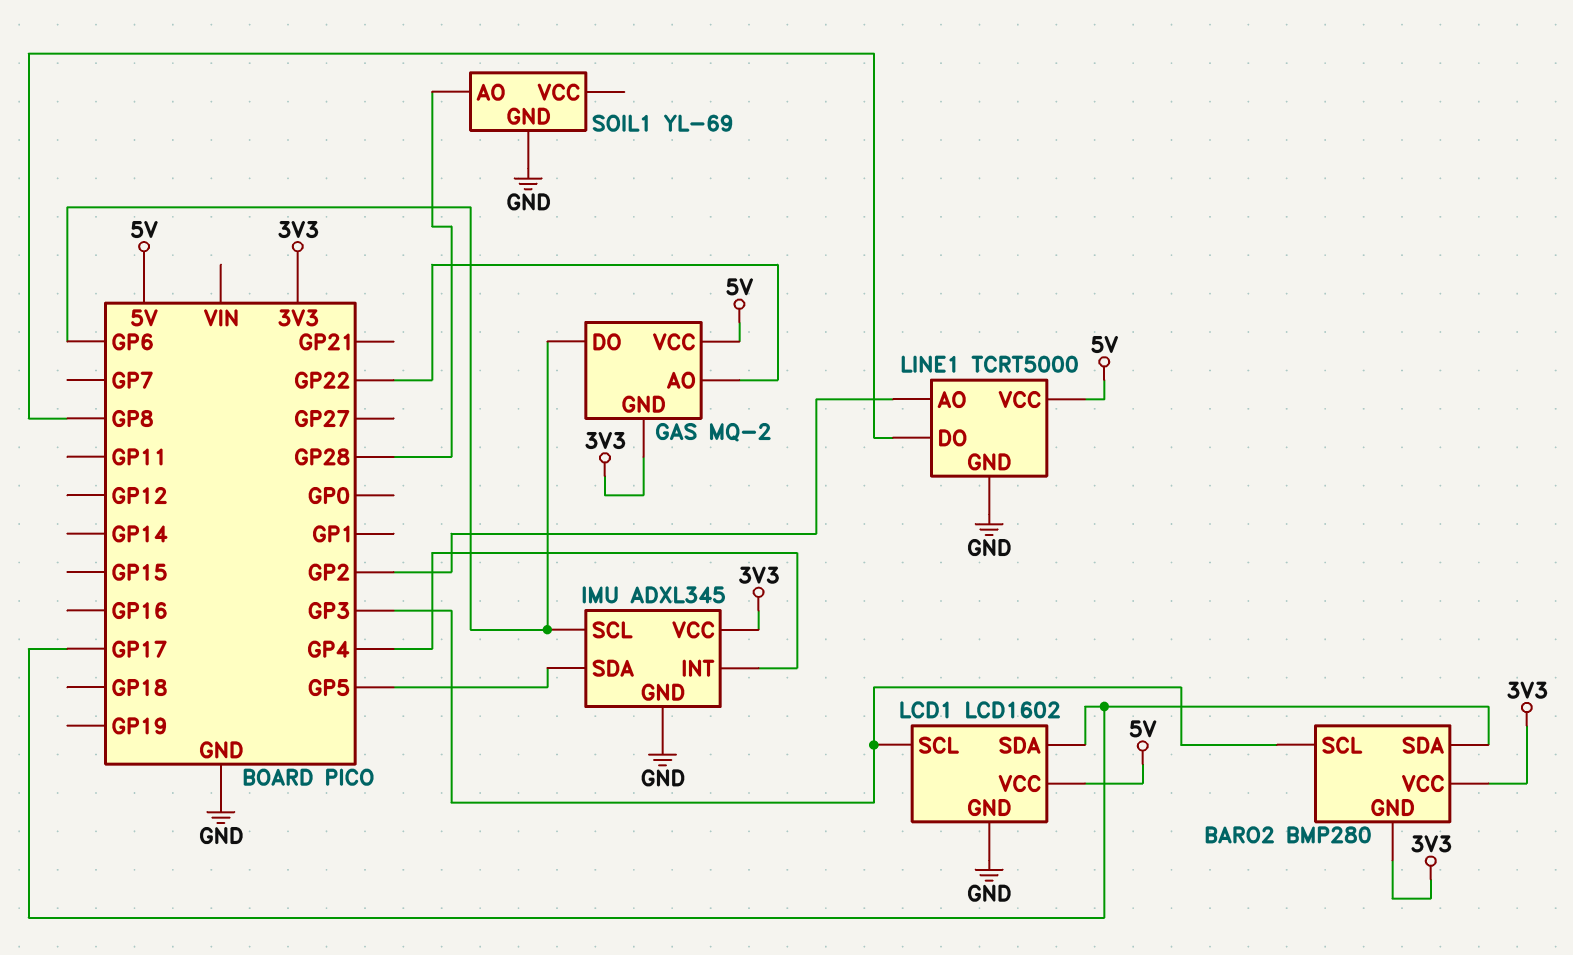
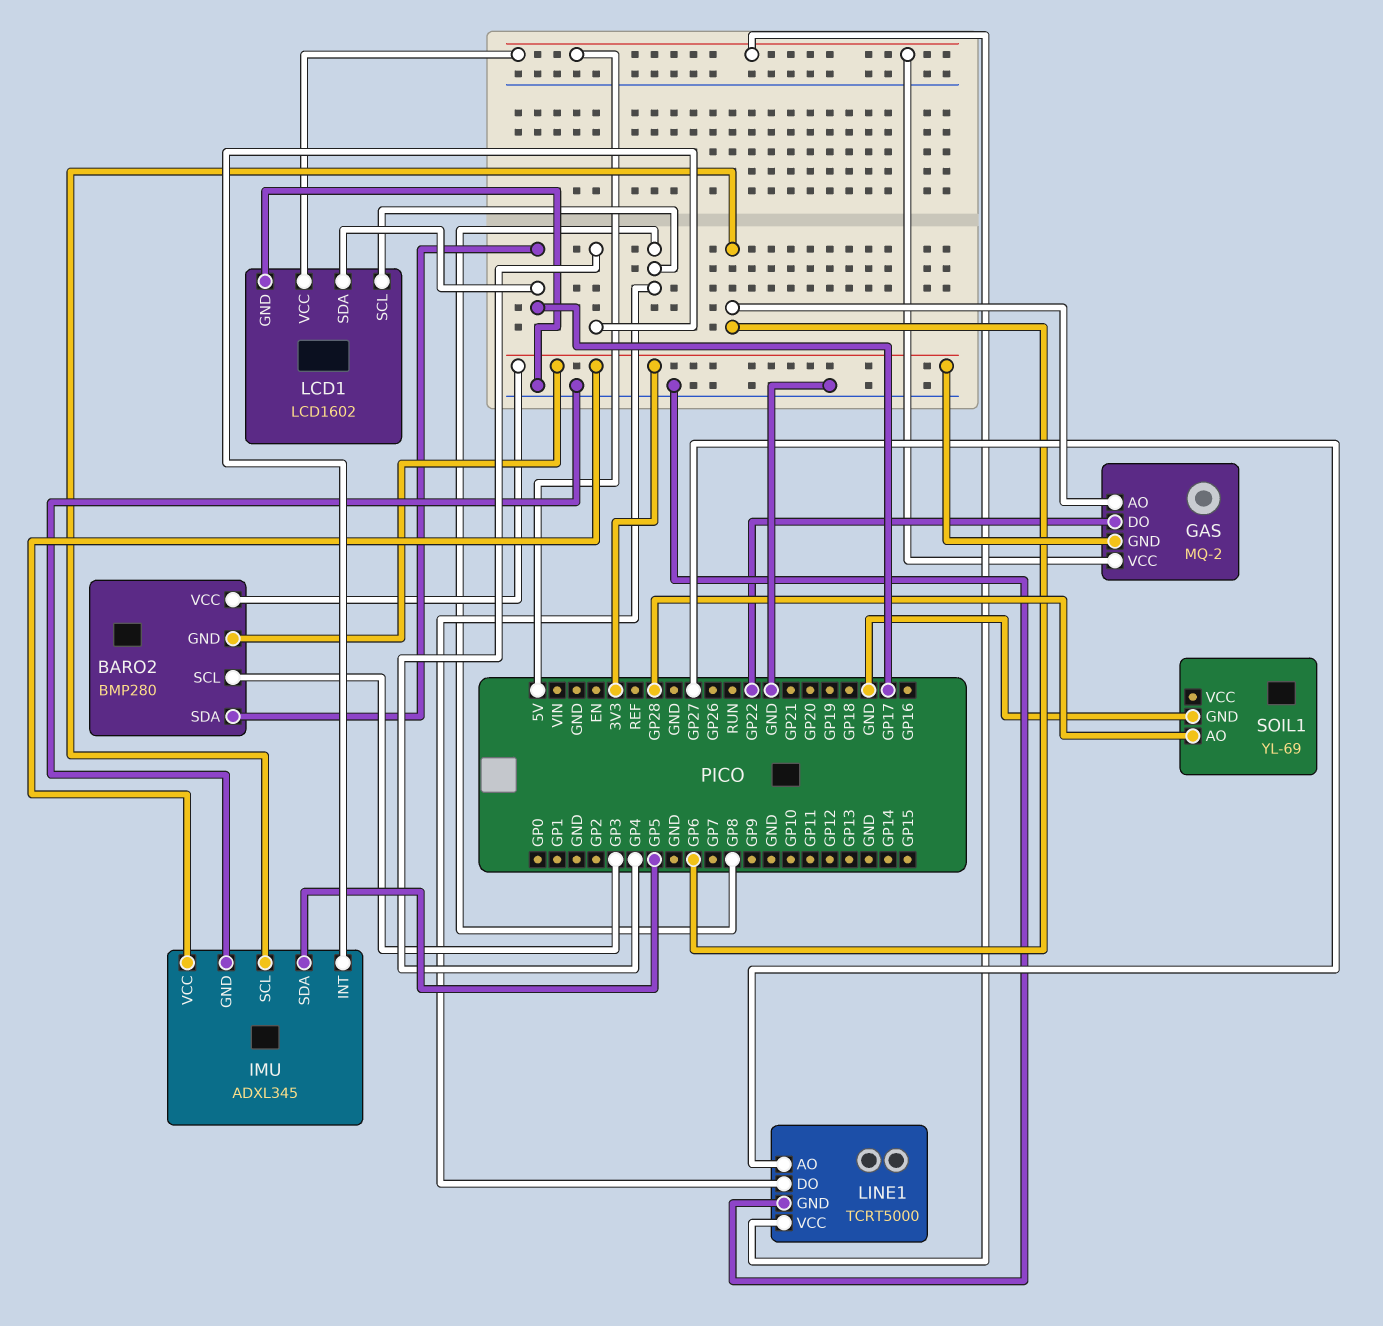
GAS pin AO: GP22 -> GP6
GAS pin DO: GP6 -> GP22
LCD1 pin SCL: GP3 -> GP8
LINE1 pin AO: GP2 -> GP27

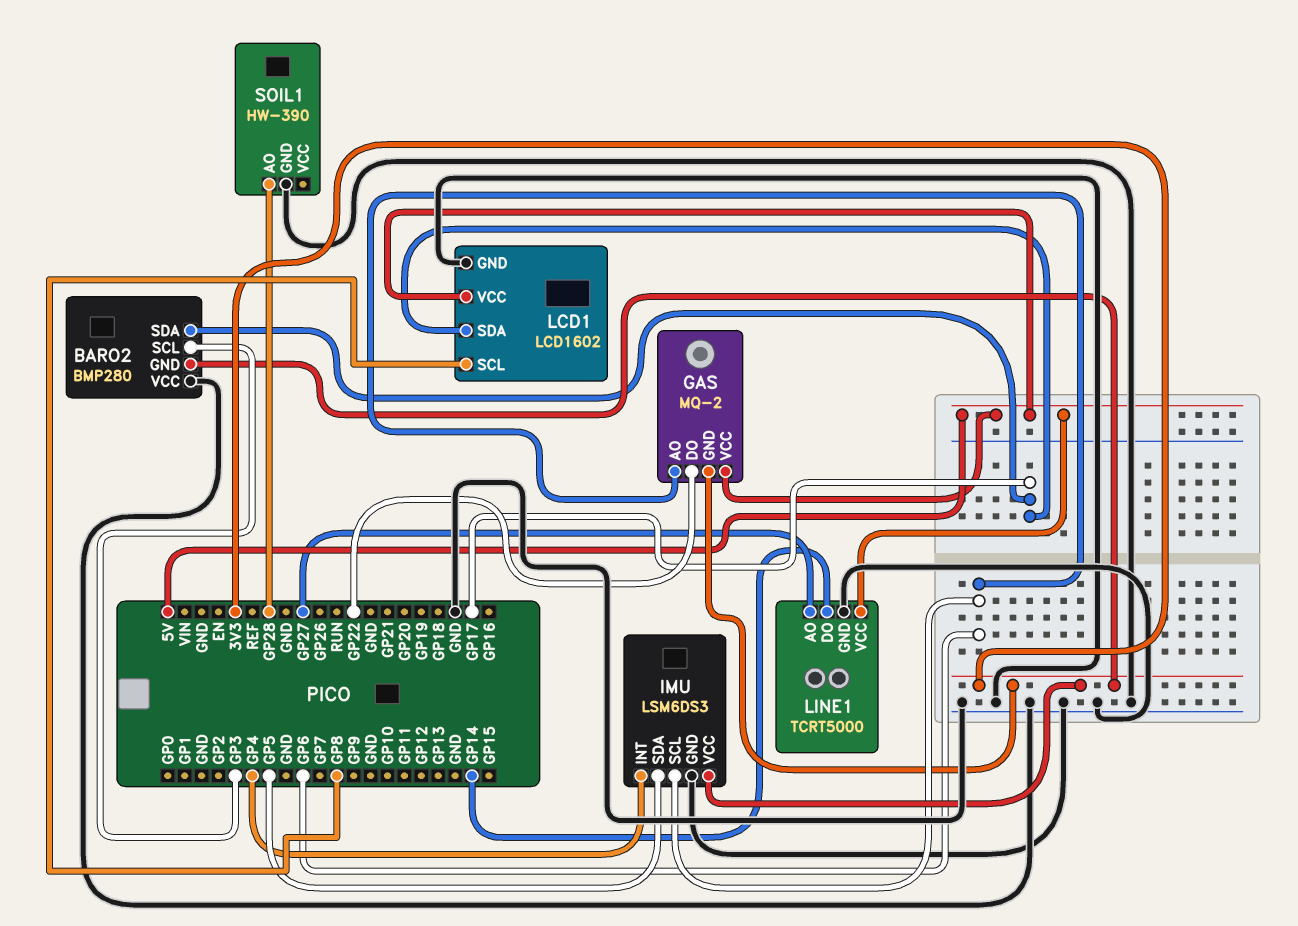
BARO2 pin VCC: 3V3 -> GND
IMU: ADXL345 -> LSM6DS3
LINE1 pin DO: GP8 -> GP14
SOIL1: YL-69 -> HW-390

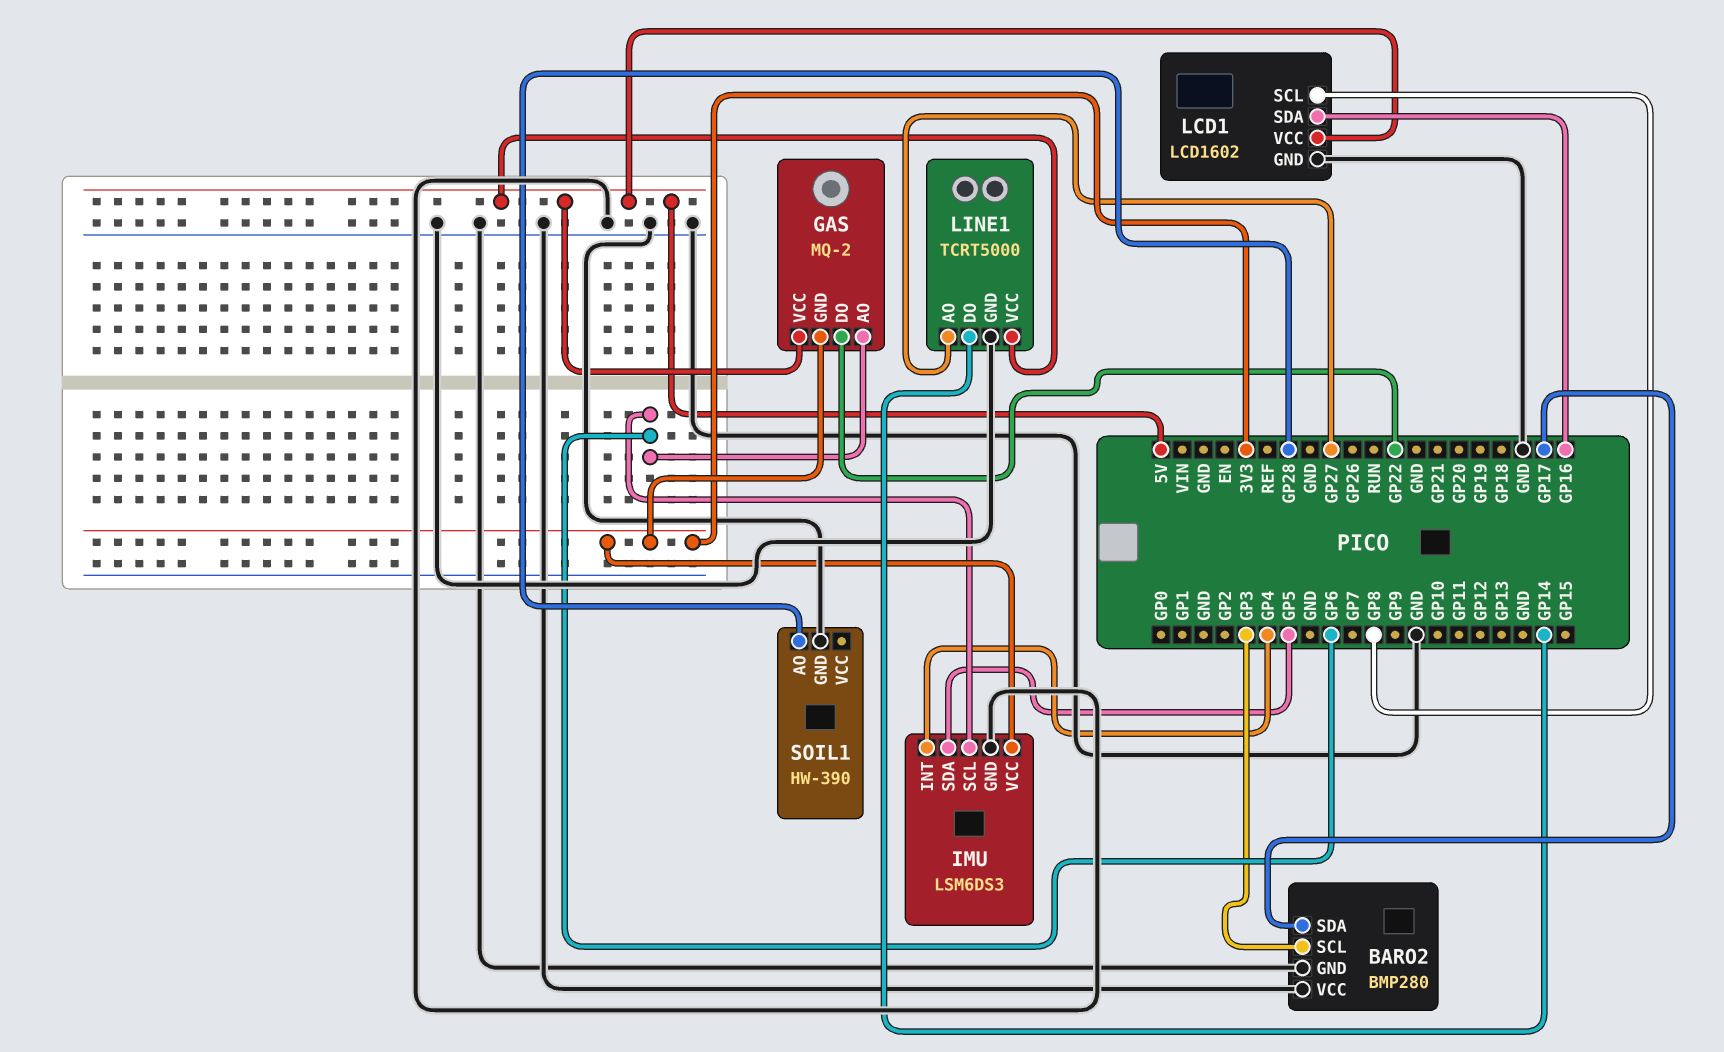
BARO2 pin GND: 3V3 -> GND
LCD1 pin SDA: GP17 -> GP16

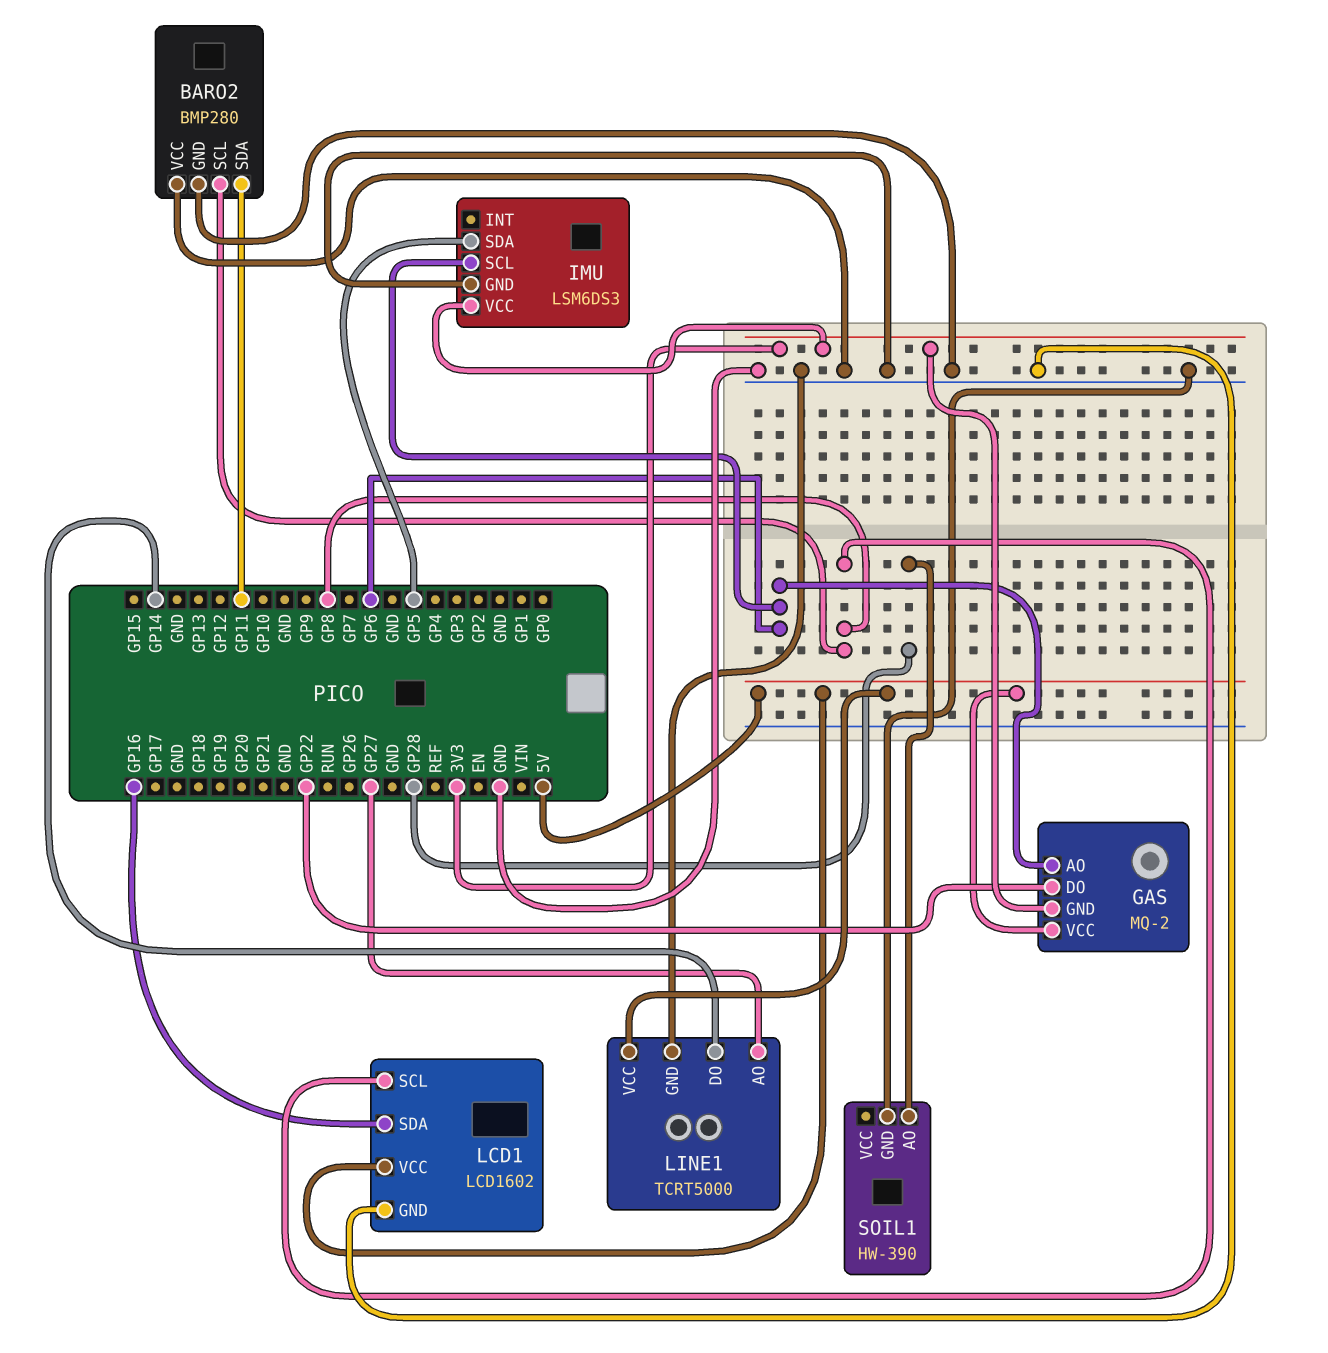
BARO2 pin SCL: GP3 -> GP8
BARO2 pin SDA: GP17 -> GP11
IMU pin INT: GP4 -> none

